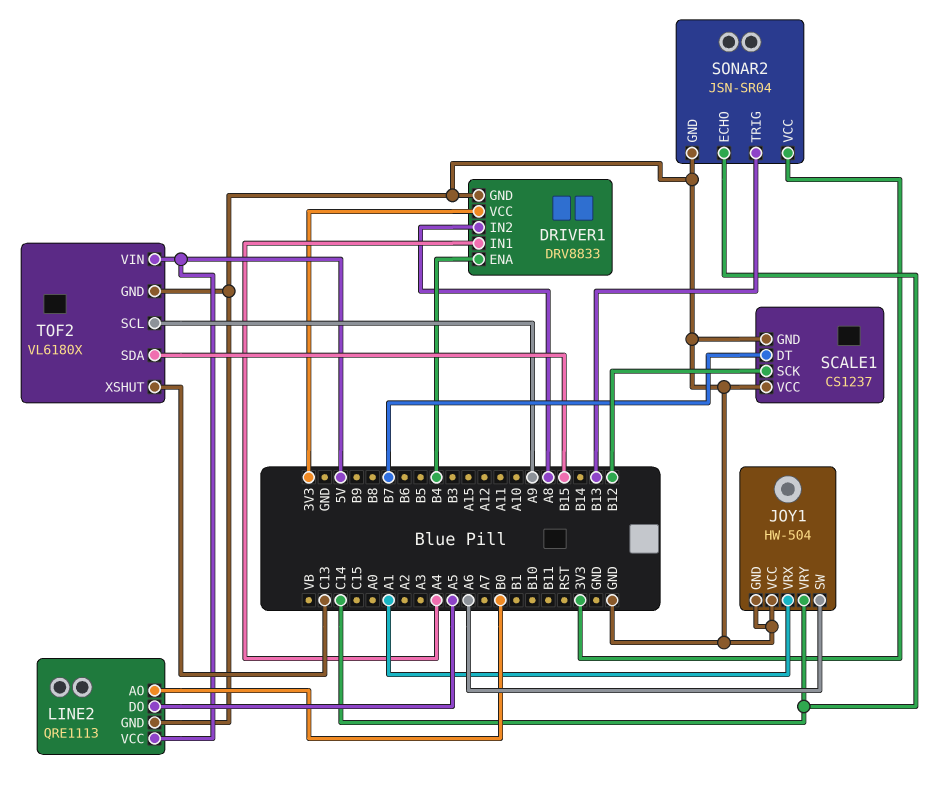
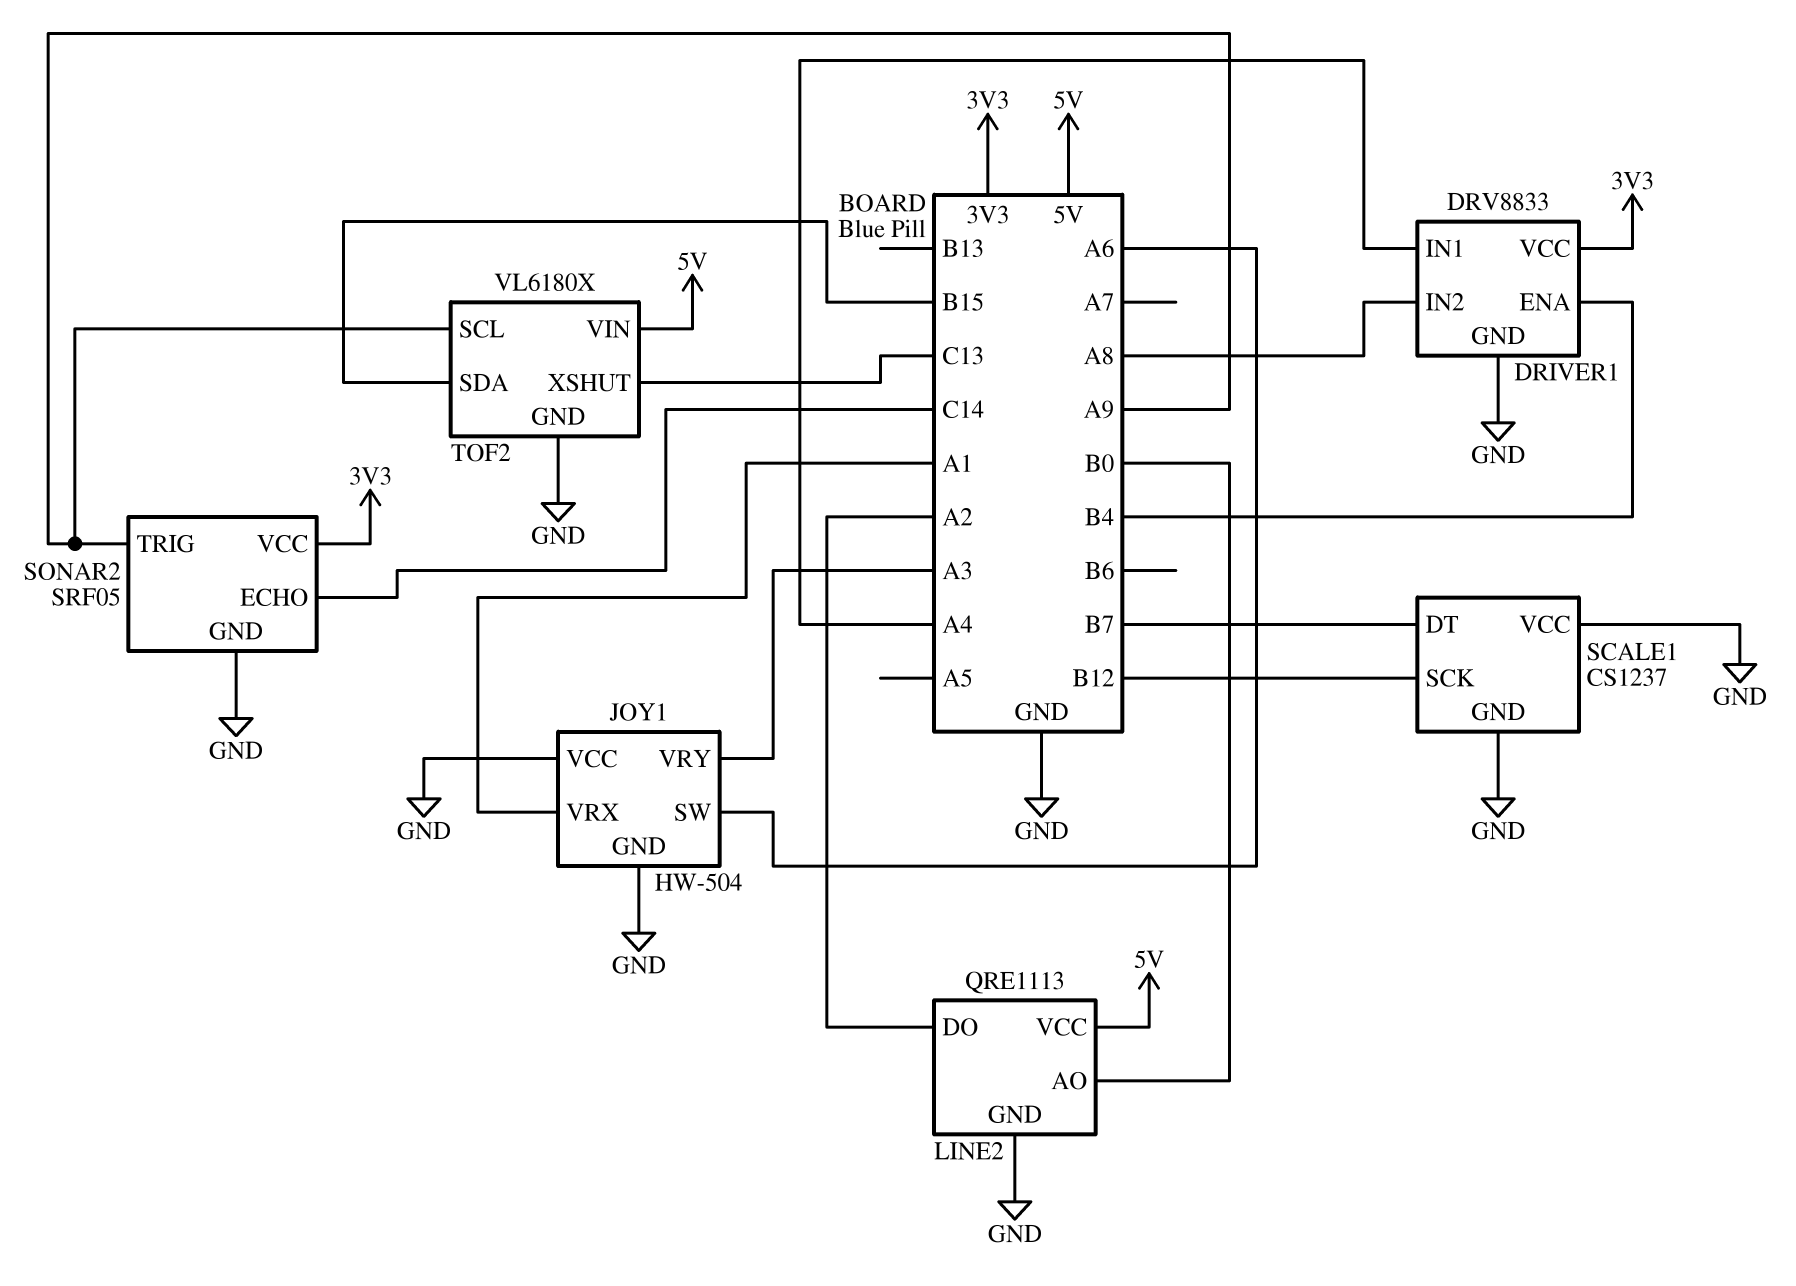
JOY1 pin VRY: C14 -> A3
LINE2 pin DO: A5 -> A2
SONAR2: JSN-SR04 -> SRF05
SONAR2 pin TRIG: B13 -> A9

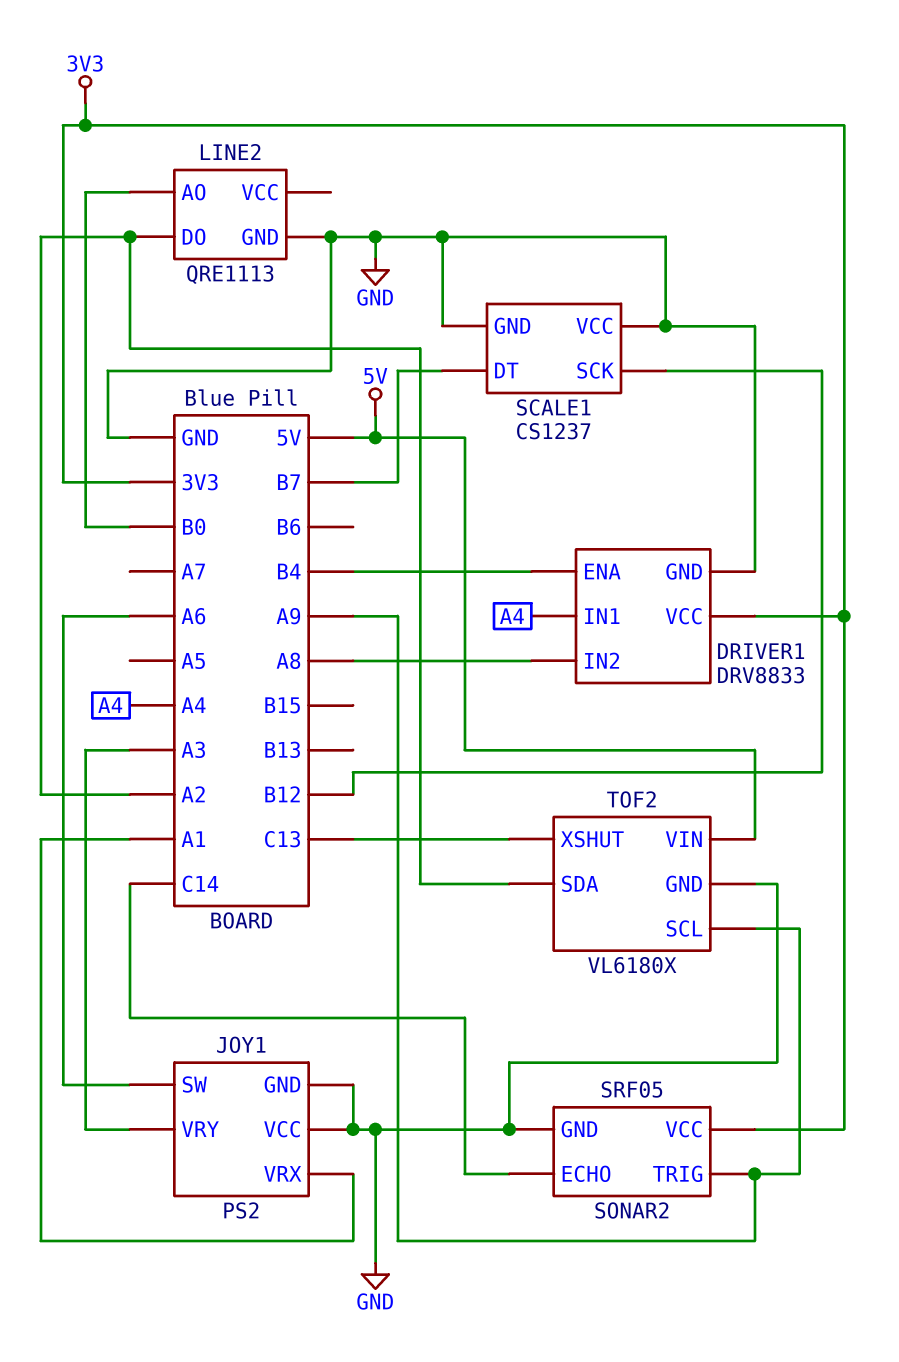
JOY1: HW-504 -> PS2
LINE2 pin VCC: 5V -> none
TOF2 pin SDA: B15 -> A2

